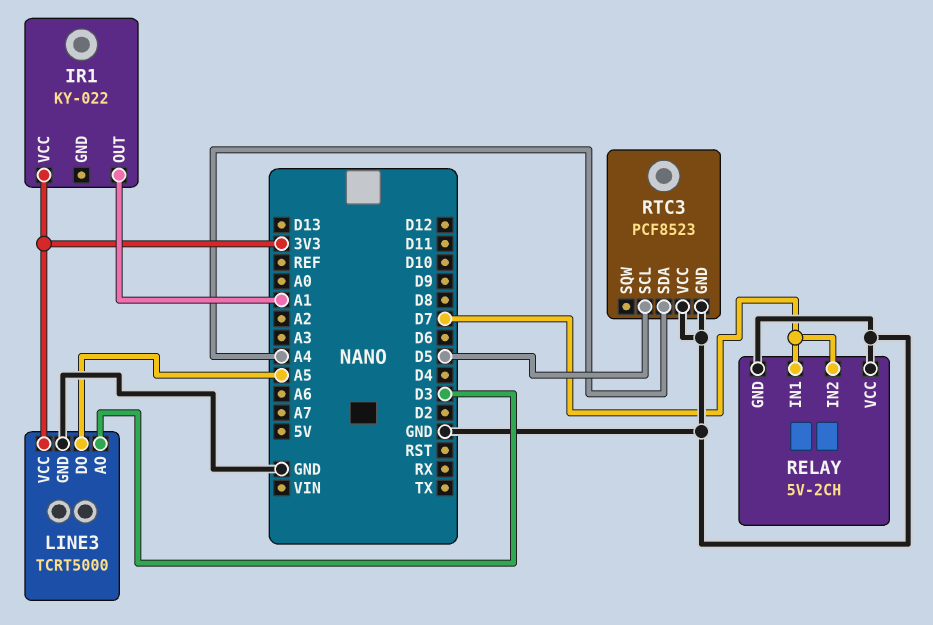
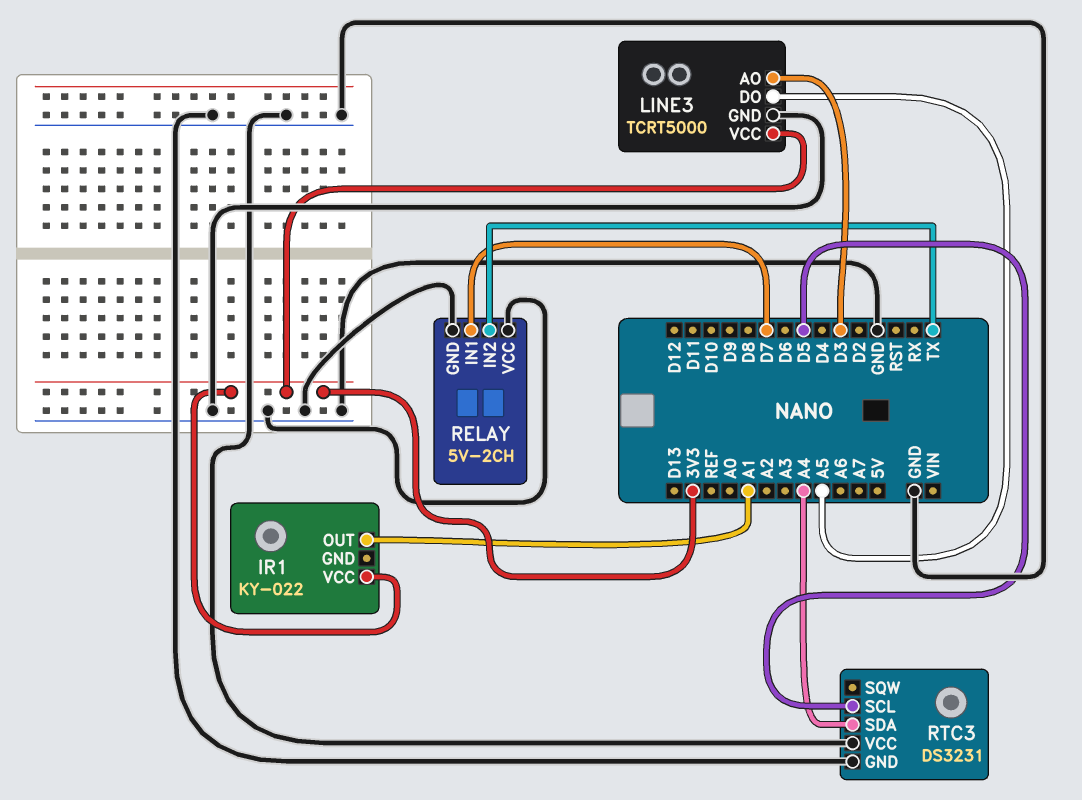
RELAY pin IN2: D7 -> TX
RTC3: PCF8523 -> DS3231

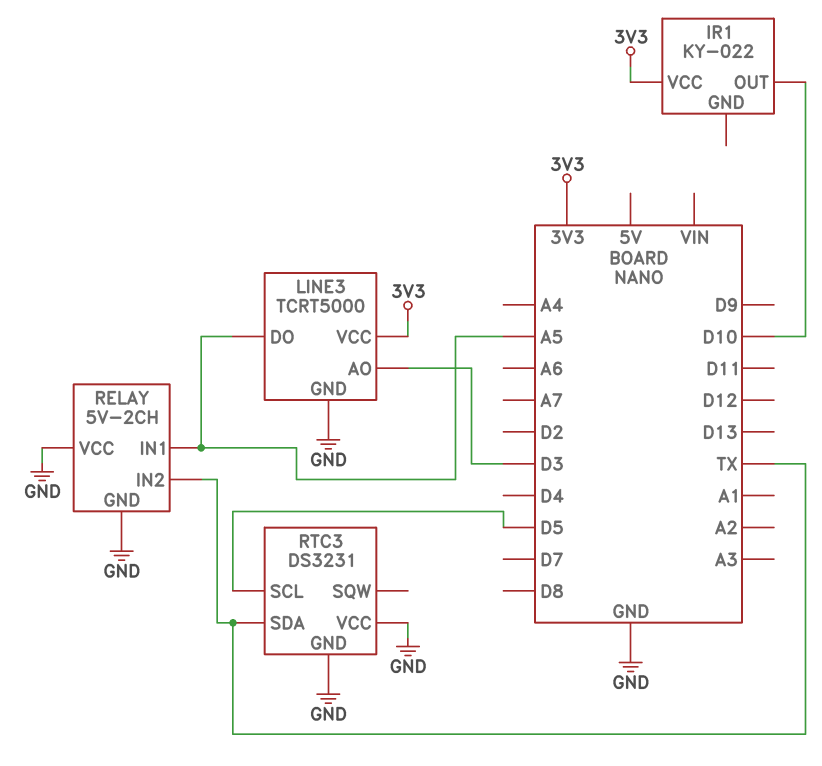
IR1 pin OUT: A1 -> D10
RELAY pin IN1: D7 -> A5
RTC3 pin SDA: A4 -> TX

